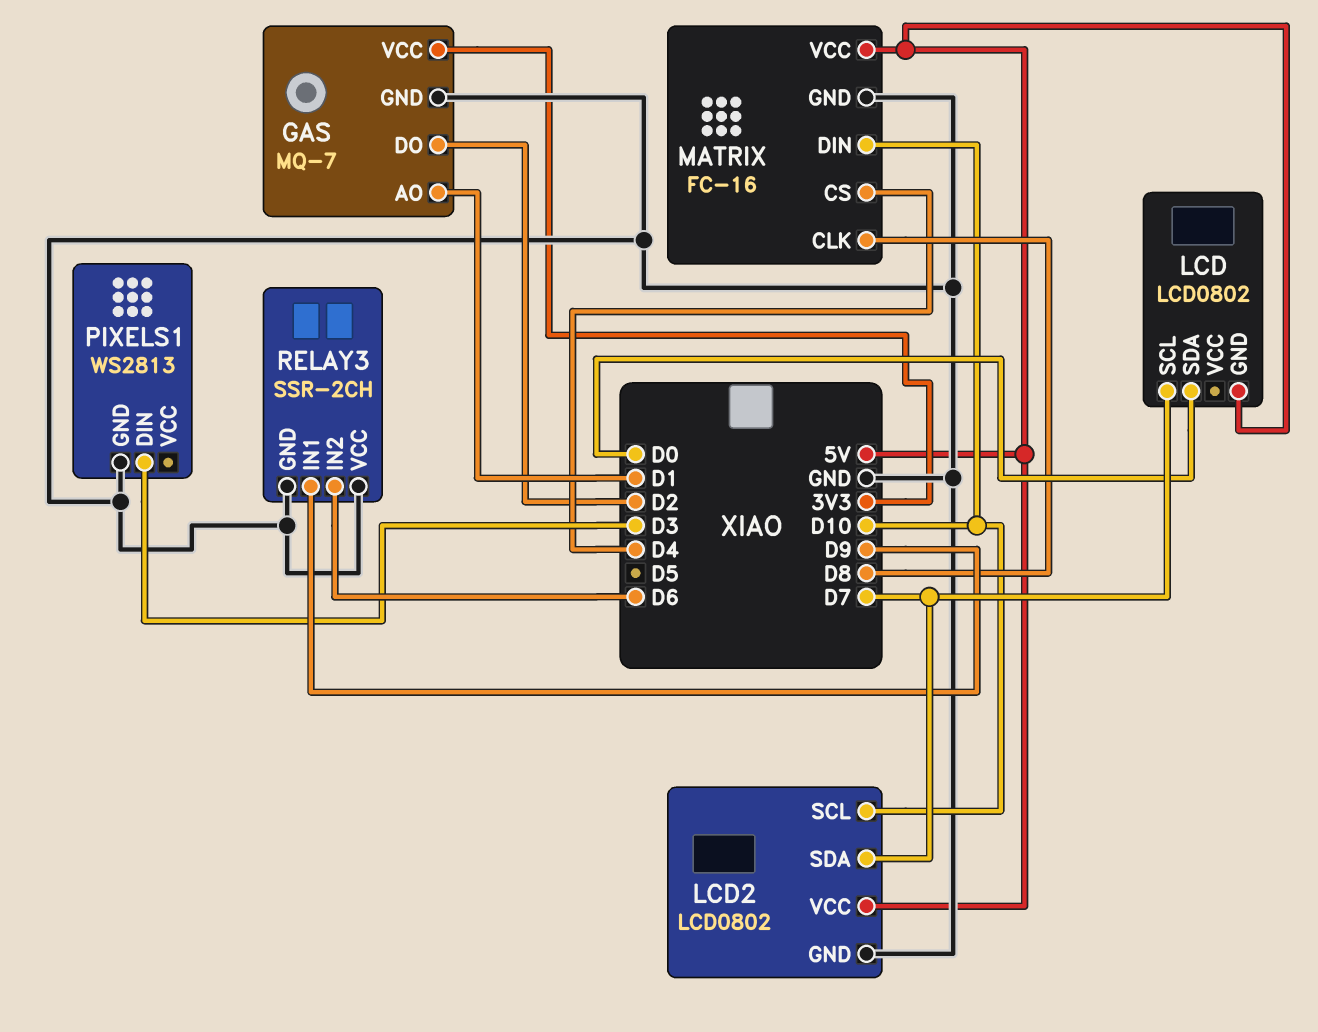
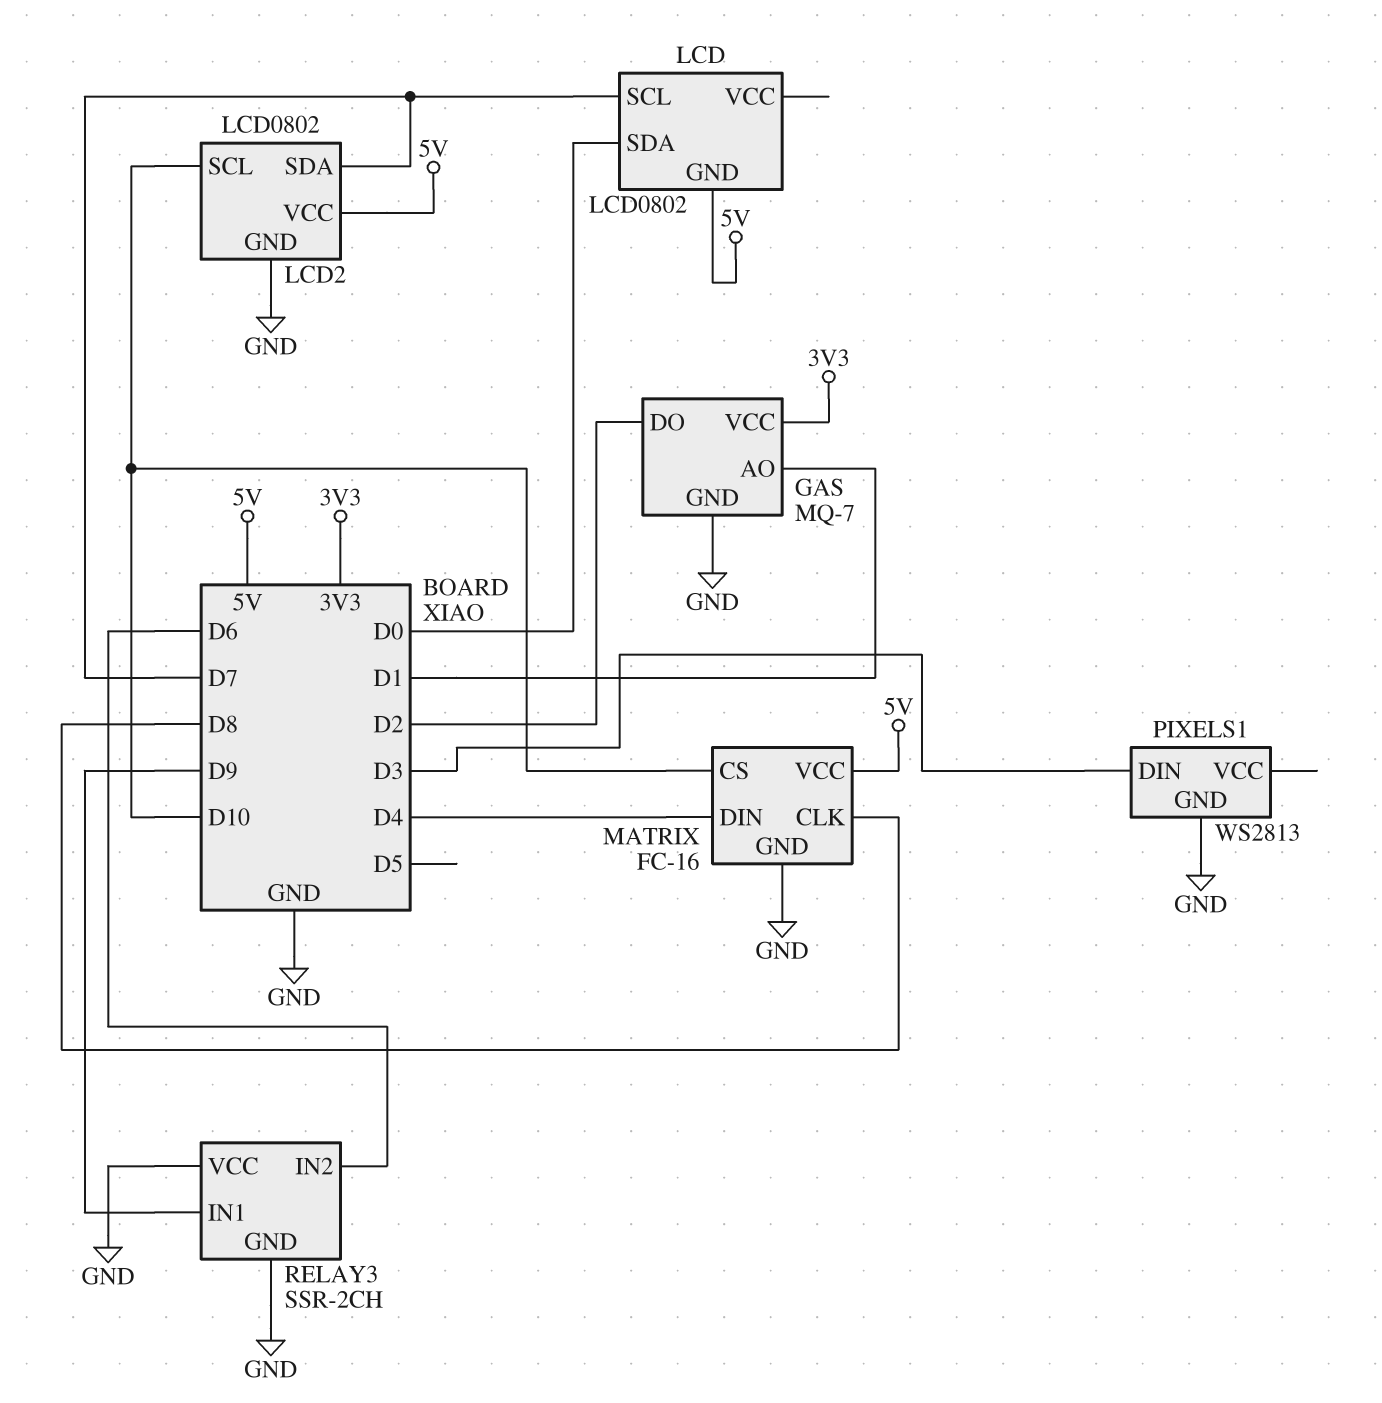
MATRIX pin CS: D4 -> D10
MATRIX pin DIN: D10 -> D4

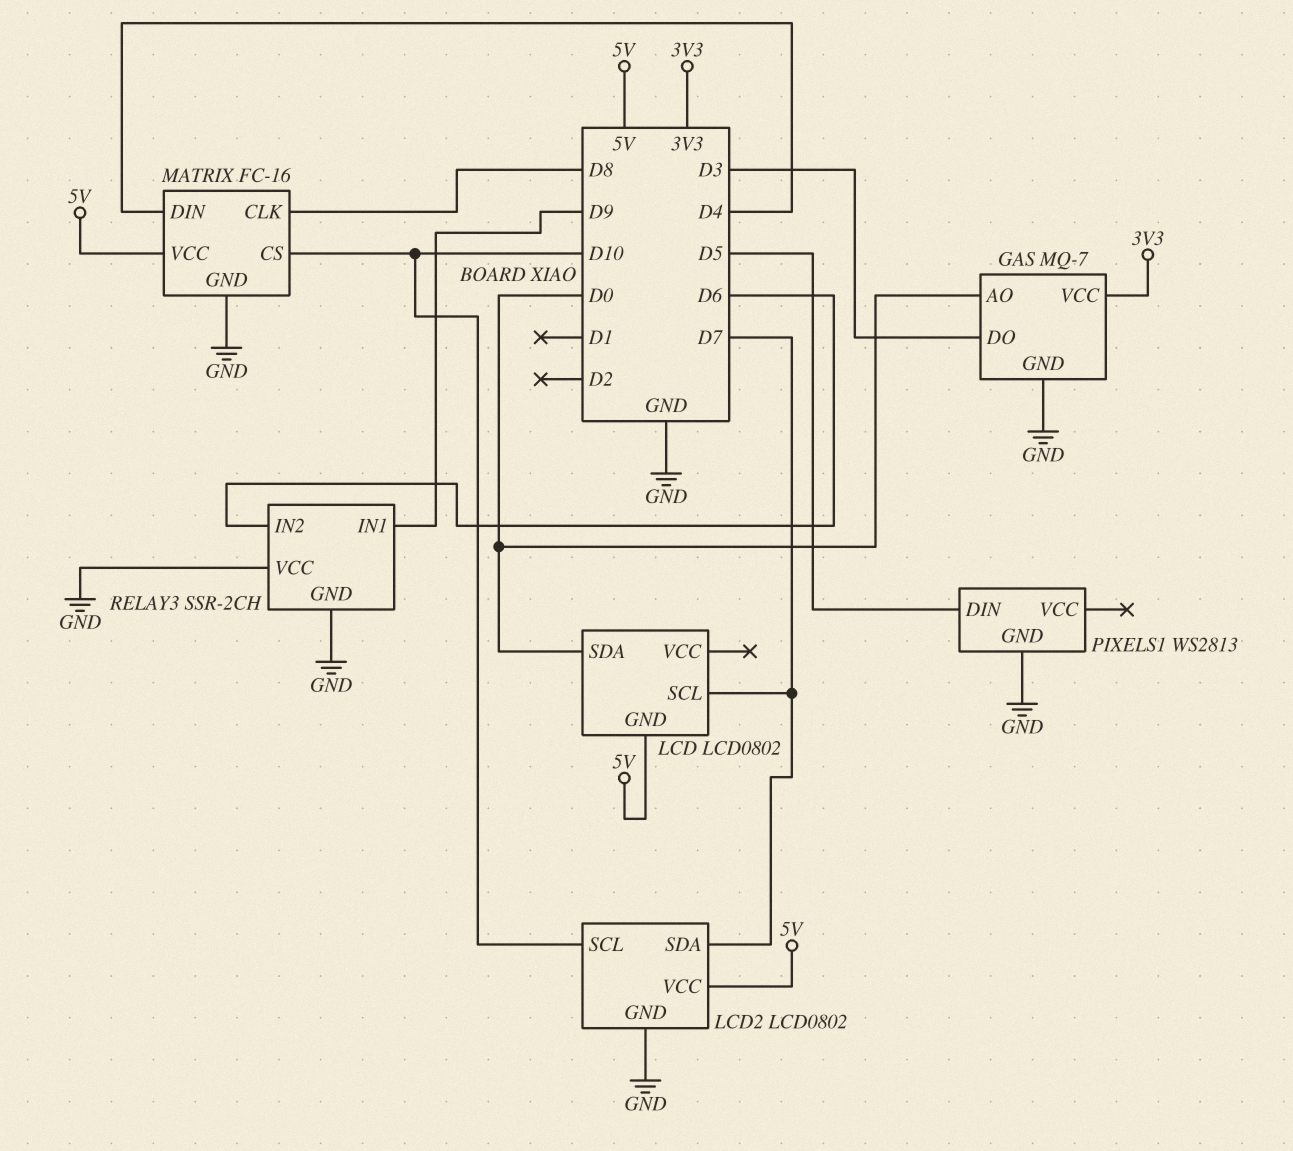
GAS pin AO: D1 -> D0
GAS pin DO: D2 -> D3
PIXELS1 pin DIN: D3 -> D5

